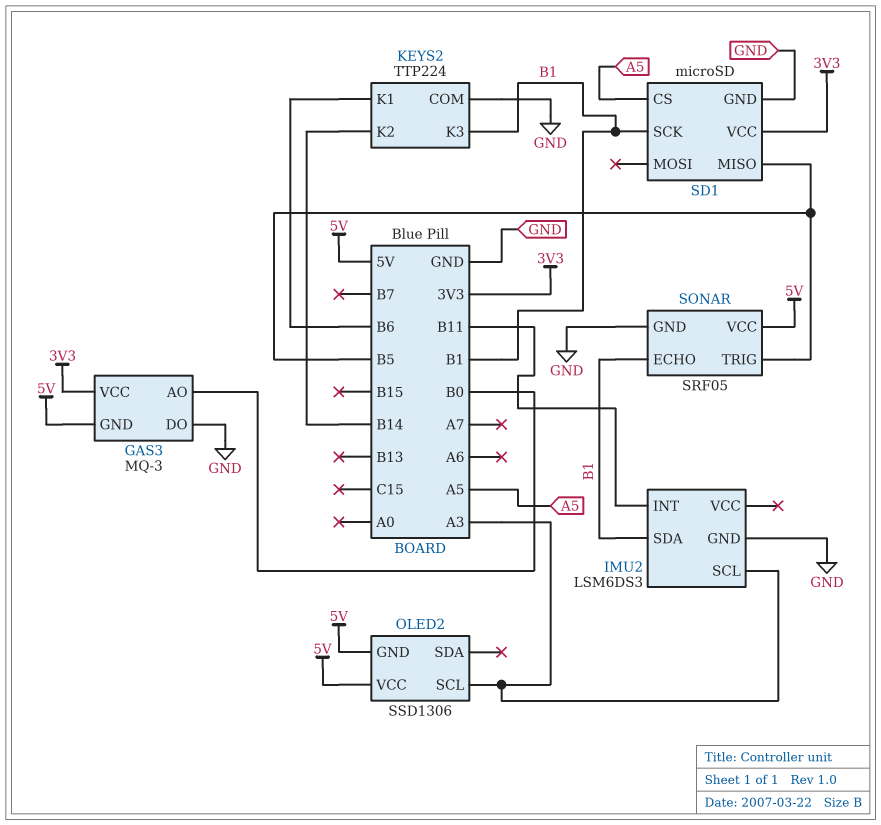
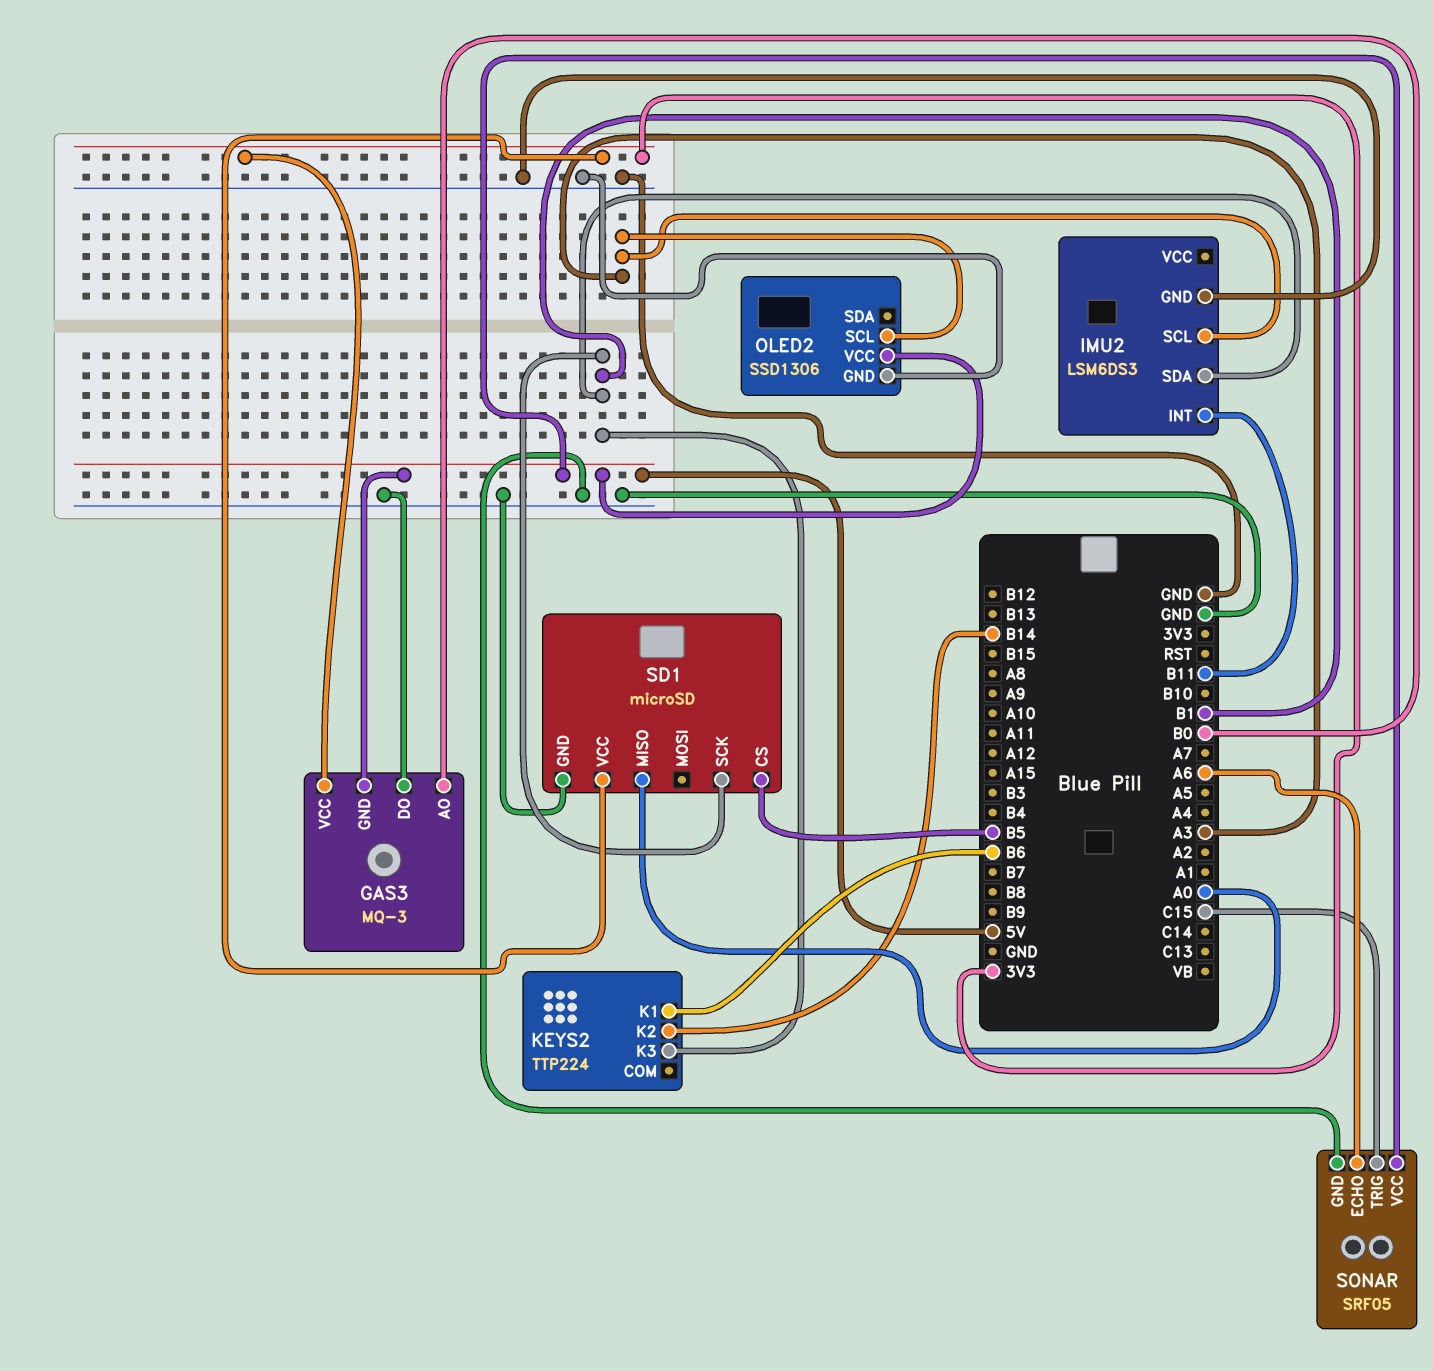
KEYS2 pin COM: GND -> none
OLED2 pin GND: 5V -> GND
SD1 pin CS: A5 -> B5
SD1 pin MISO: B5 -> A0
SONAR pin ECHO: B1 -> A6
SONAR pin TRIG: B5 -> C15

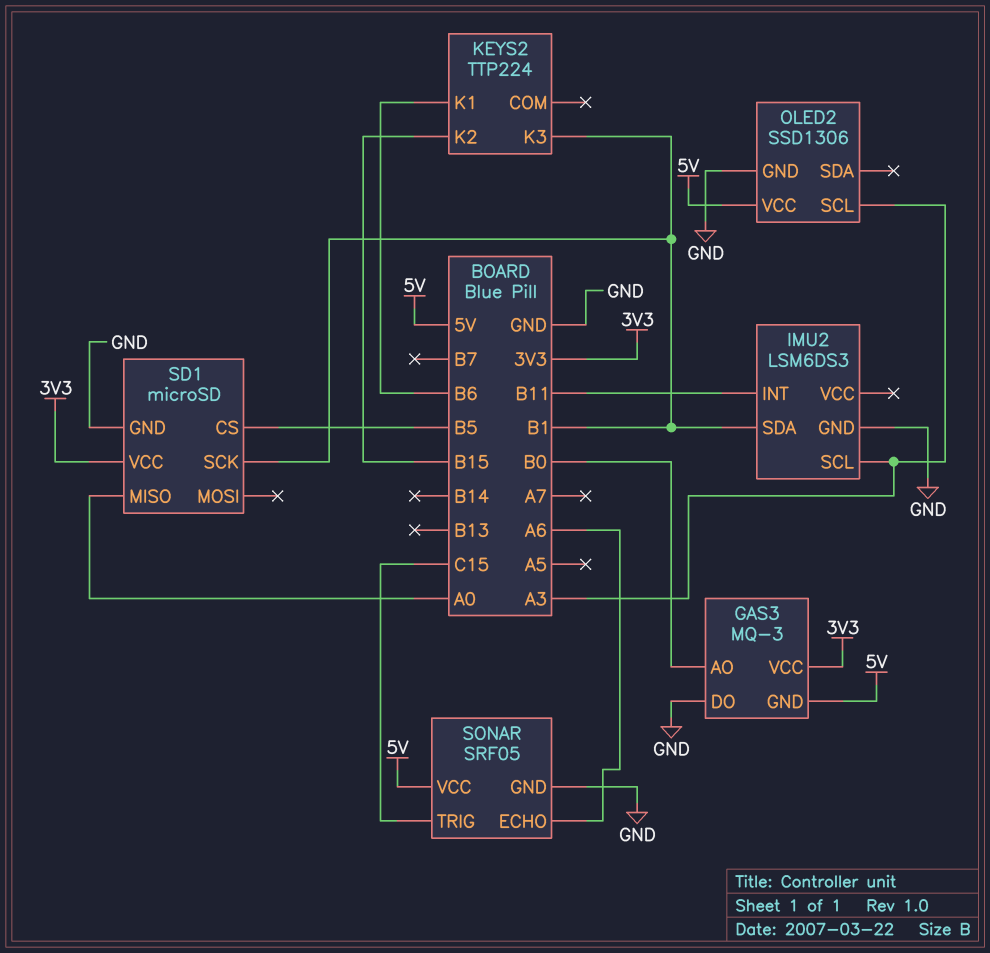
KEYS2 pin K2: B14 -> B15

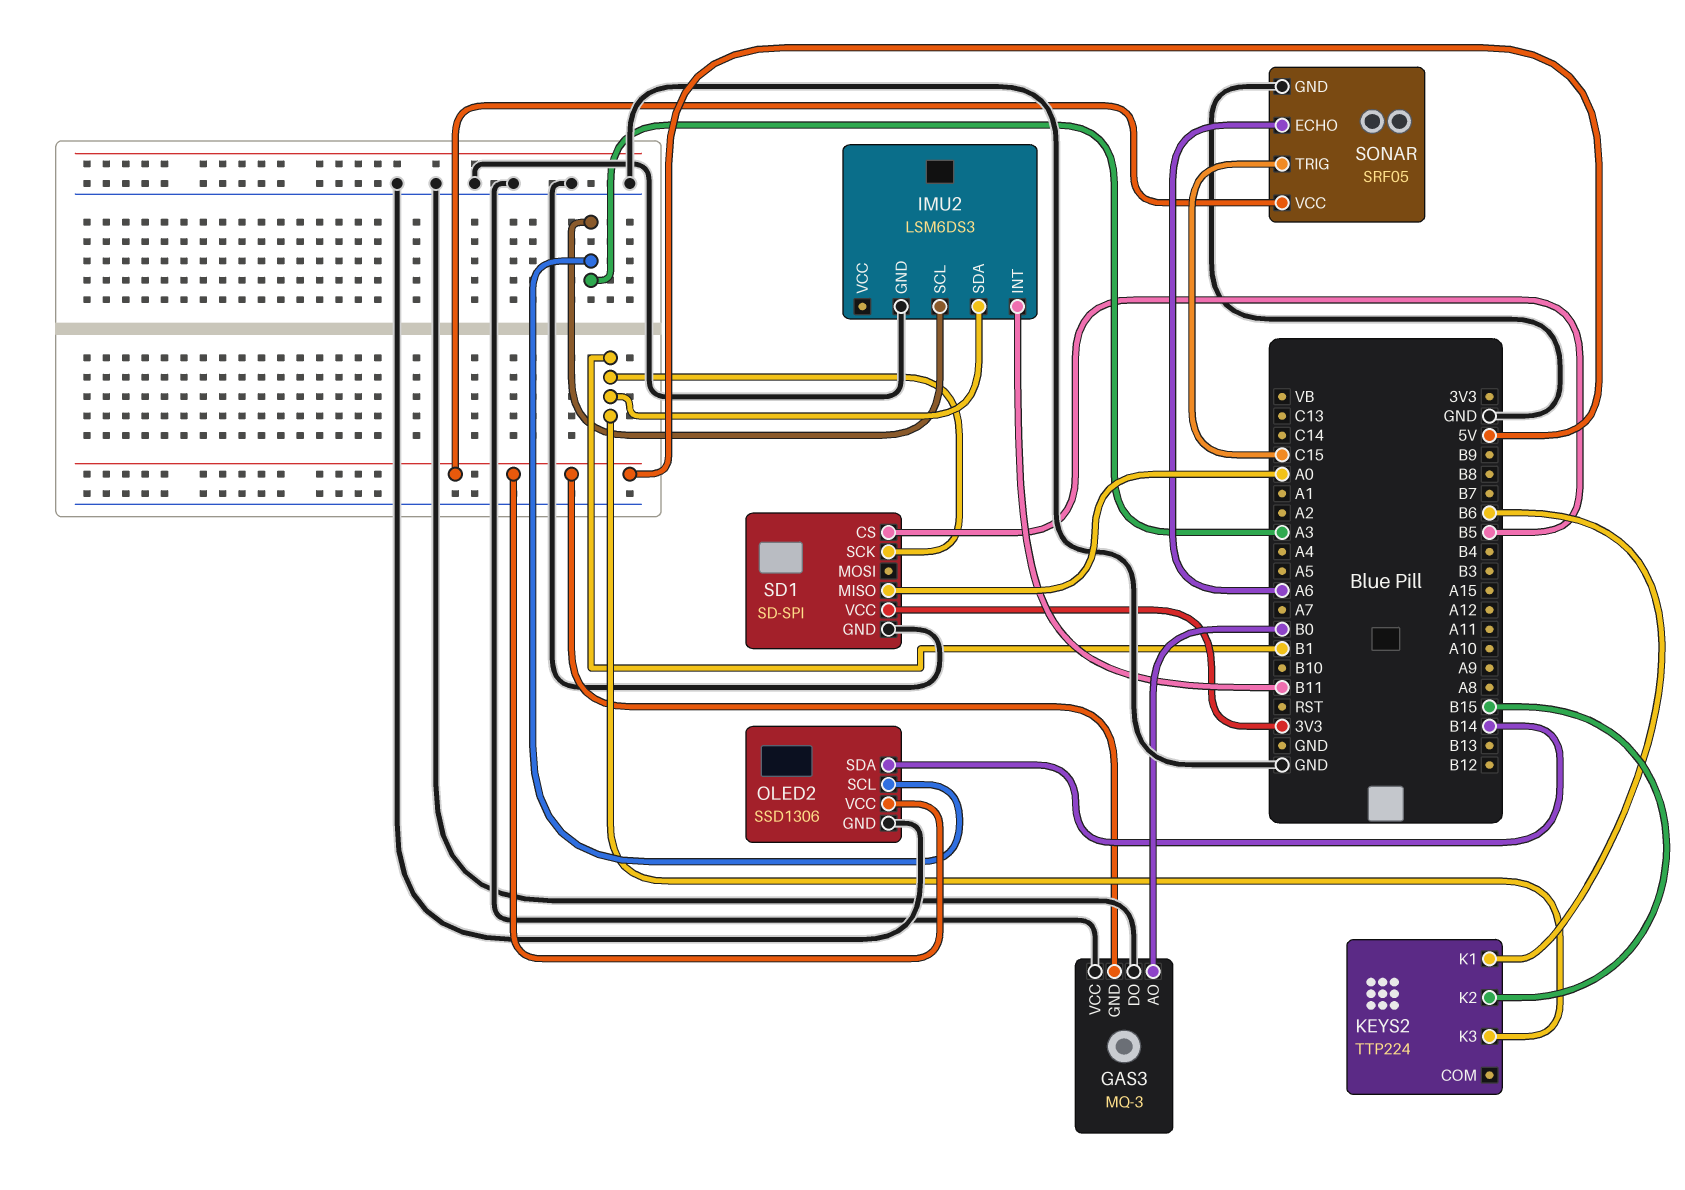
GAS3 pin VCC: 3V3 -> GND
OLED2 pin SDA: none -> B14
SD1: microSD -> SD-SPI

